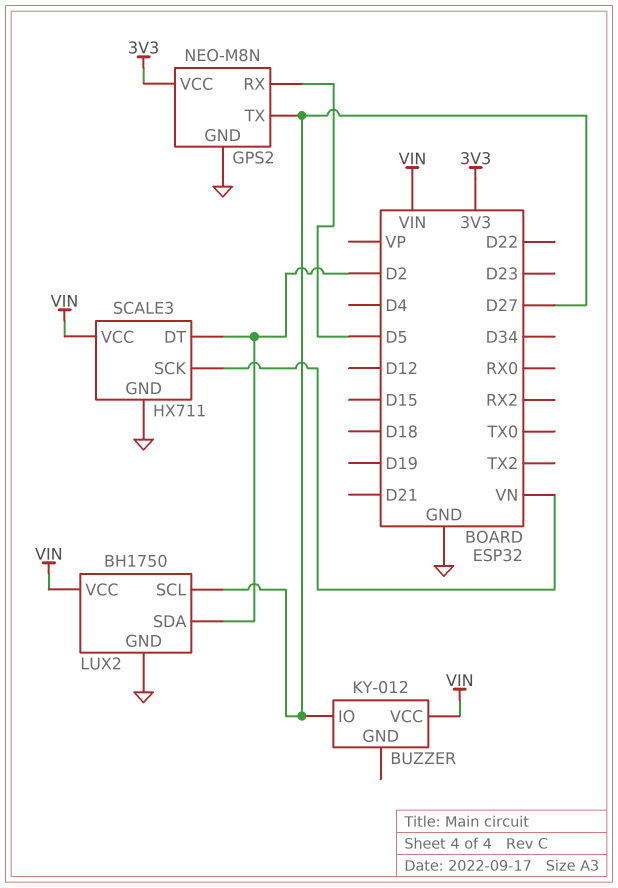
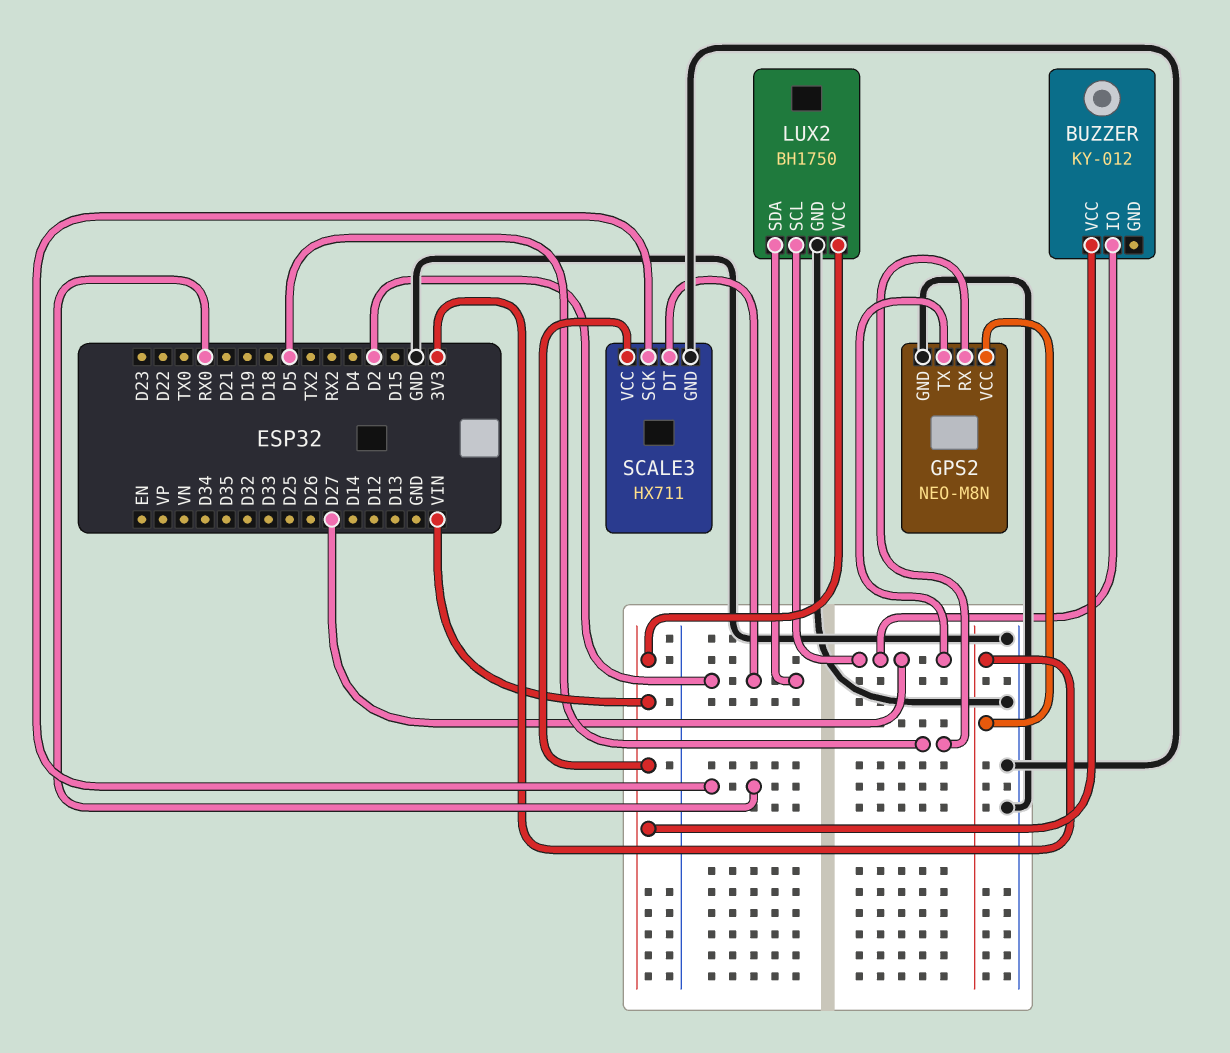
SCALE3 pin SCK: VN -> RX0

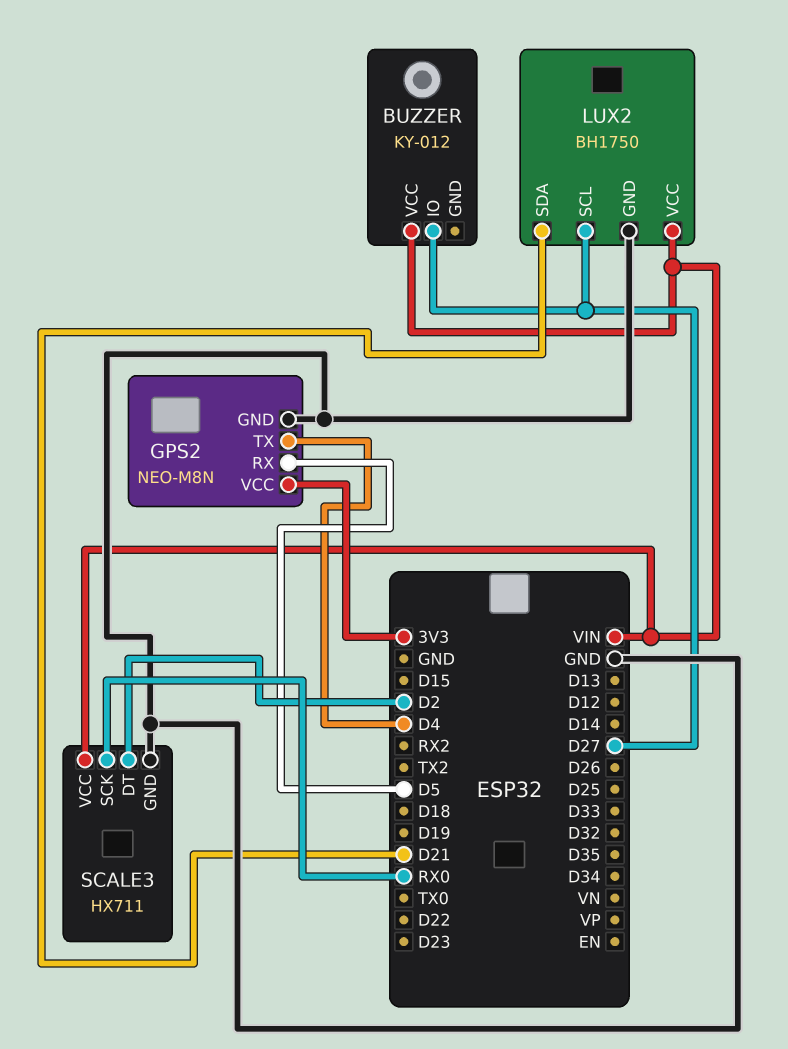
GPS2 pin TX: D27 -> D4
LUX2 pin SDA: D2 -> D21

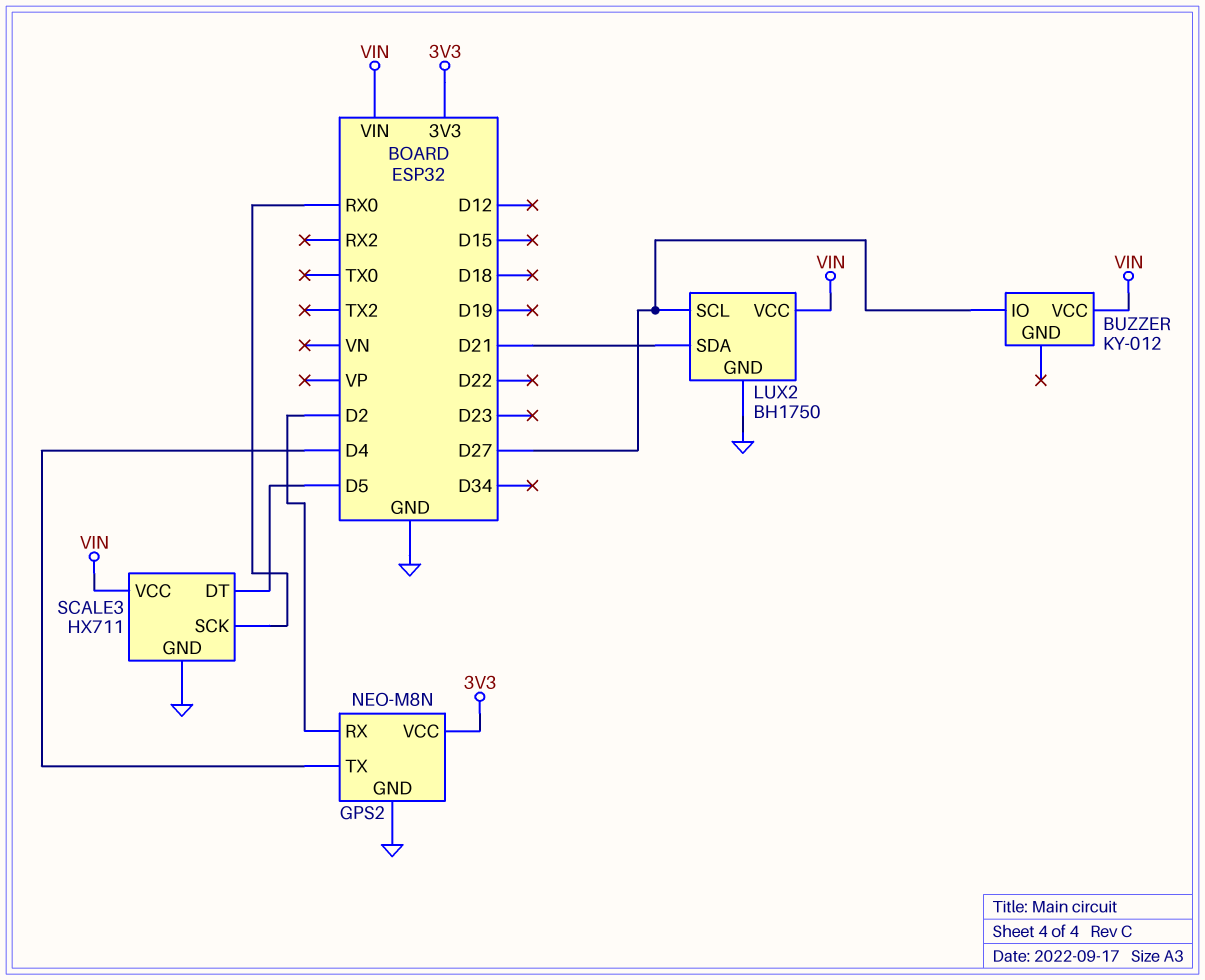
GPS2 pin RX: D5 -> D2
SCALE3 pin DT: D2 -> D5

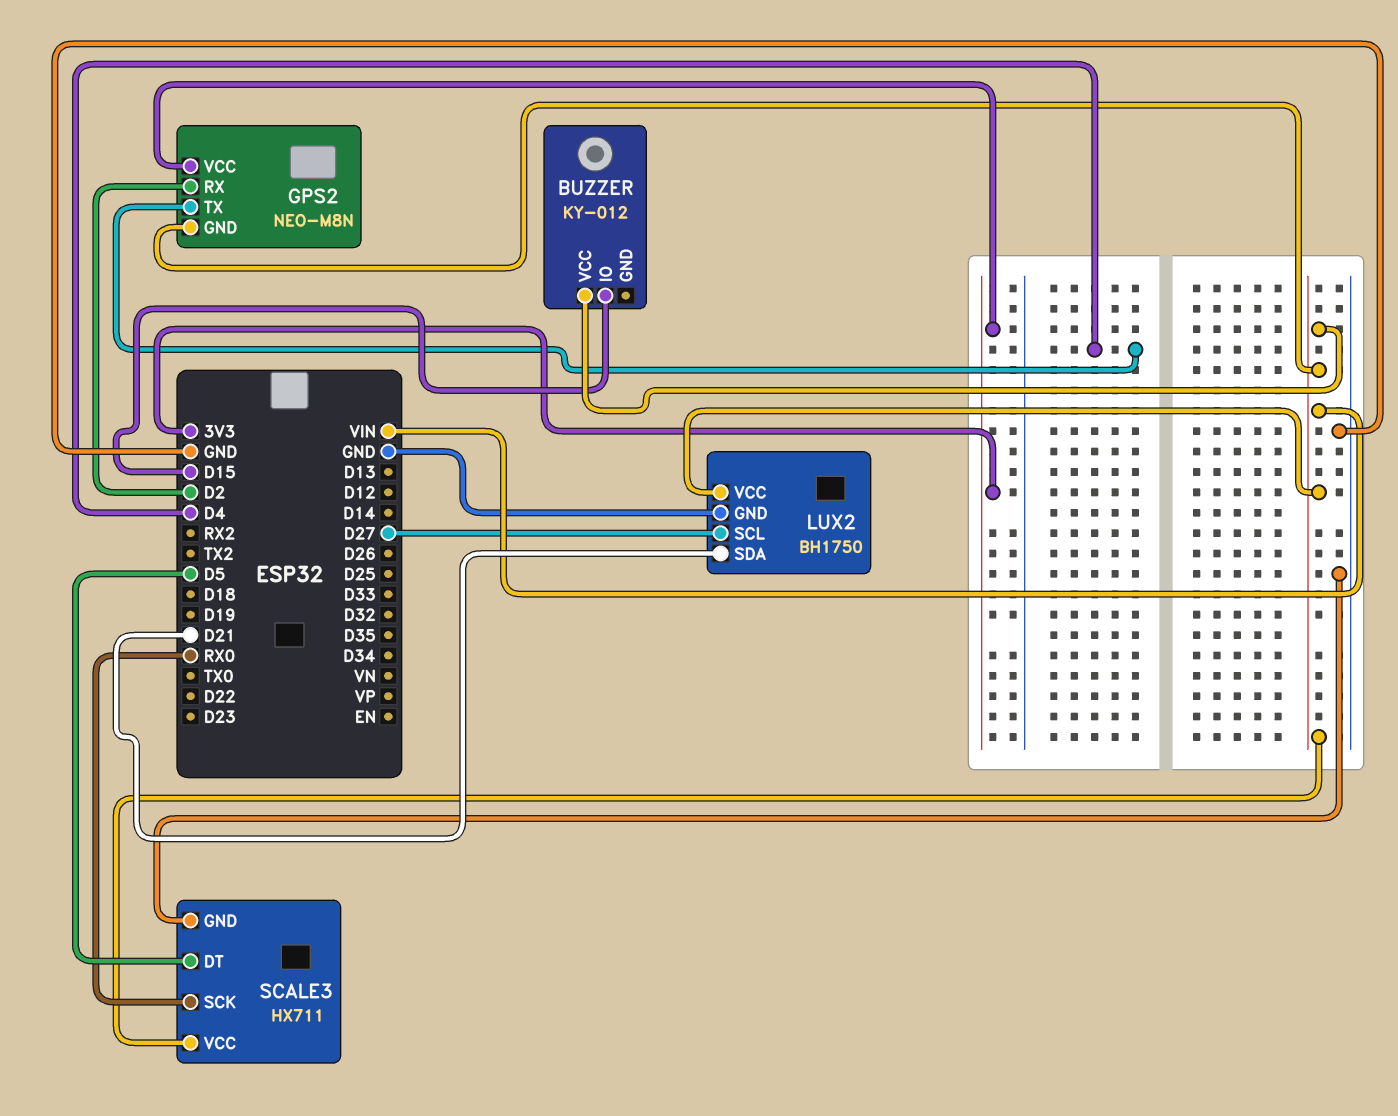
BUZZER pin IO: D27 -> D15
GPS2 pin GND: GND -> VIN

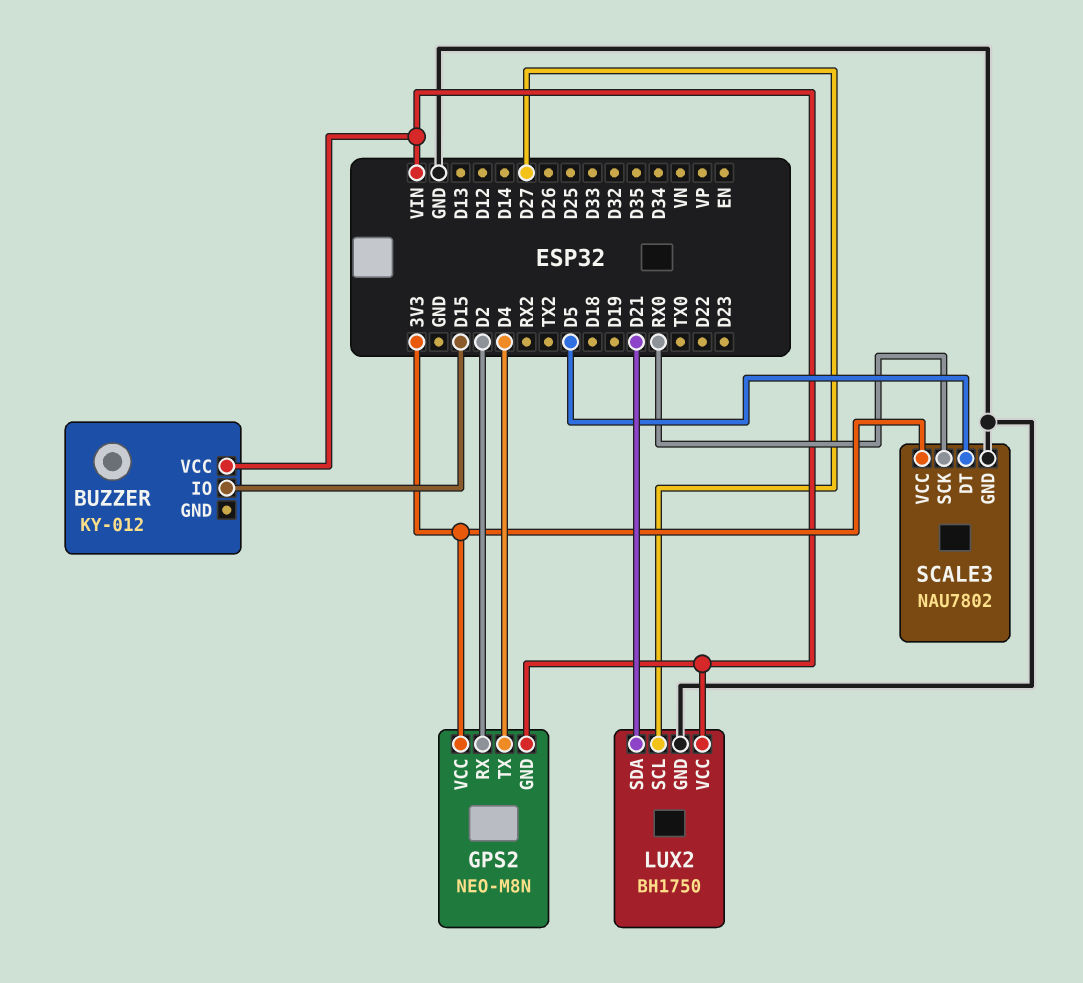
SCALE3: HX711 -> NAU7802
SCALE3 pin VCC: VIN -> 3V3

